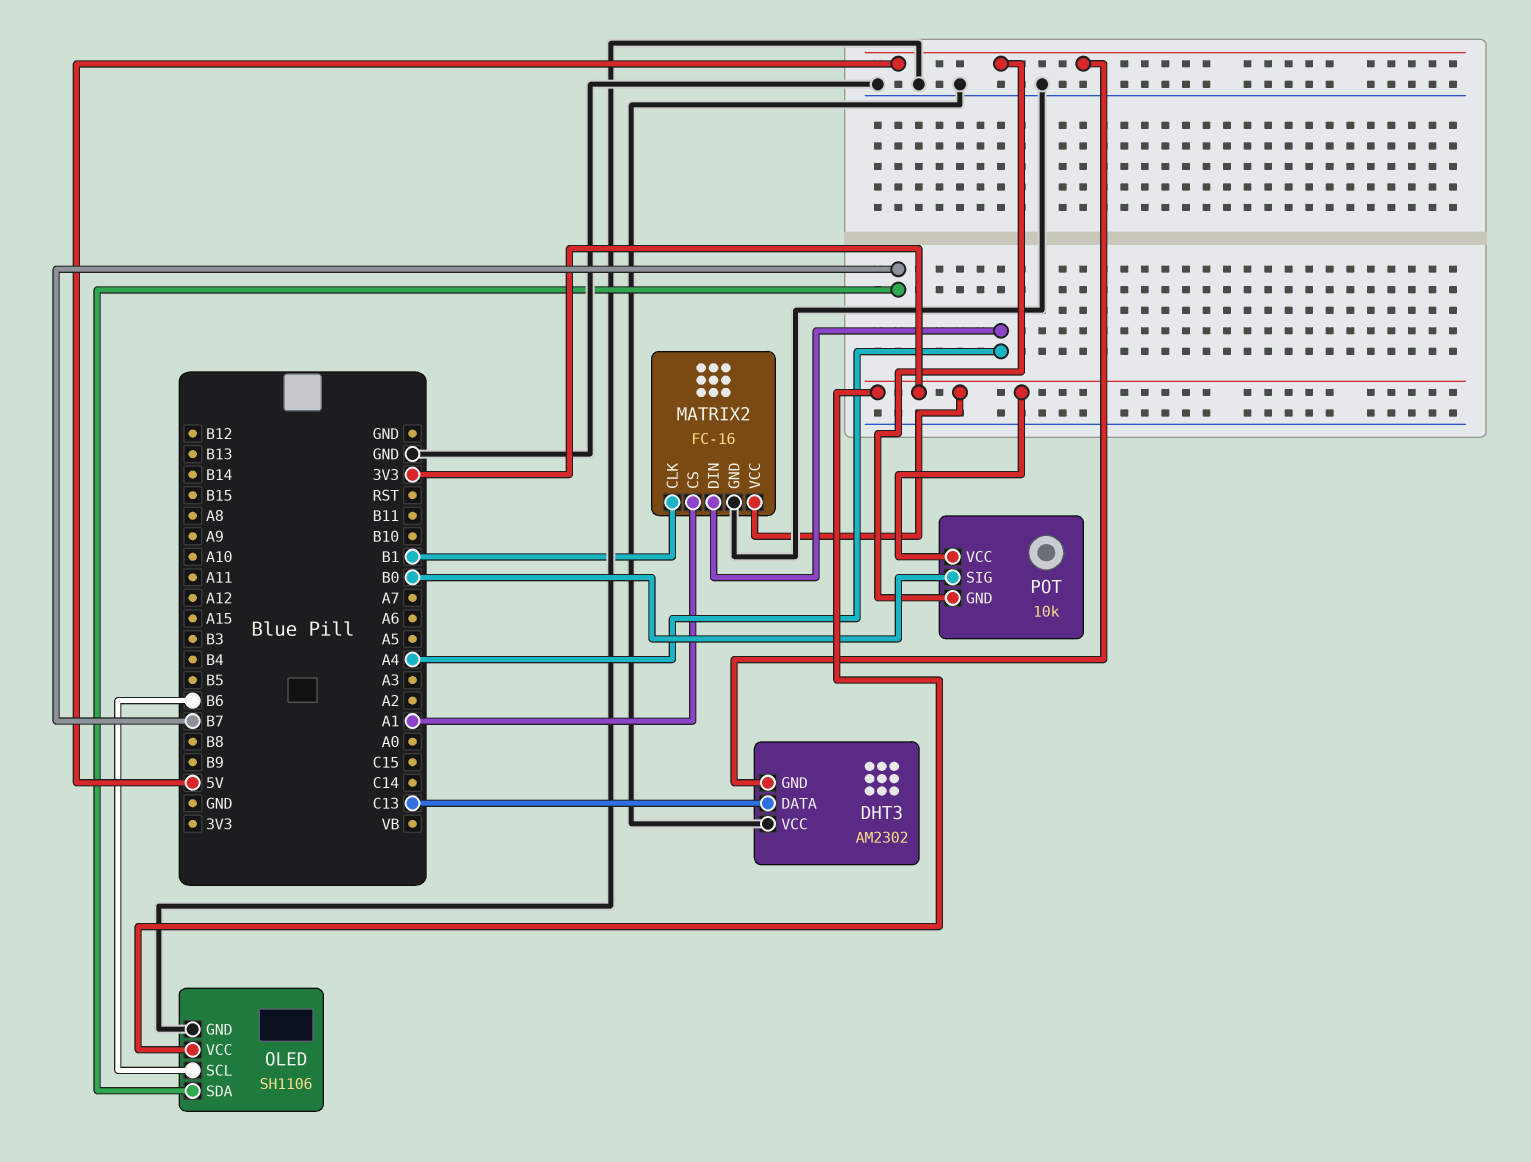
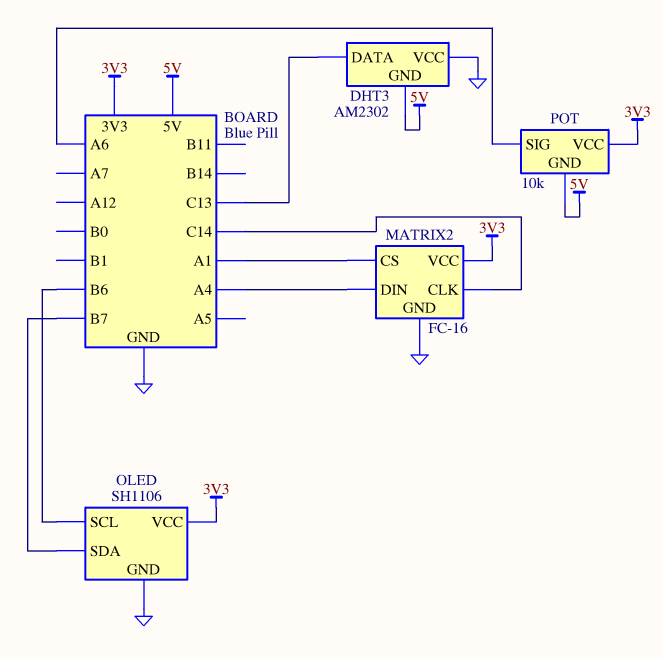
MATRIX2 pin CLK: B1 -> C14
POT pin SIG: B0 -> A6

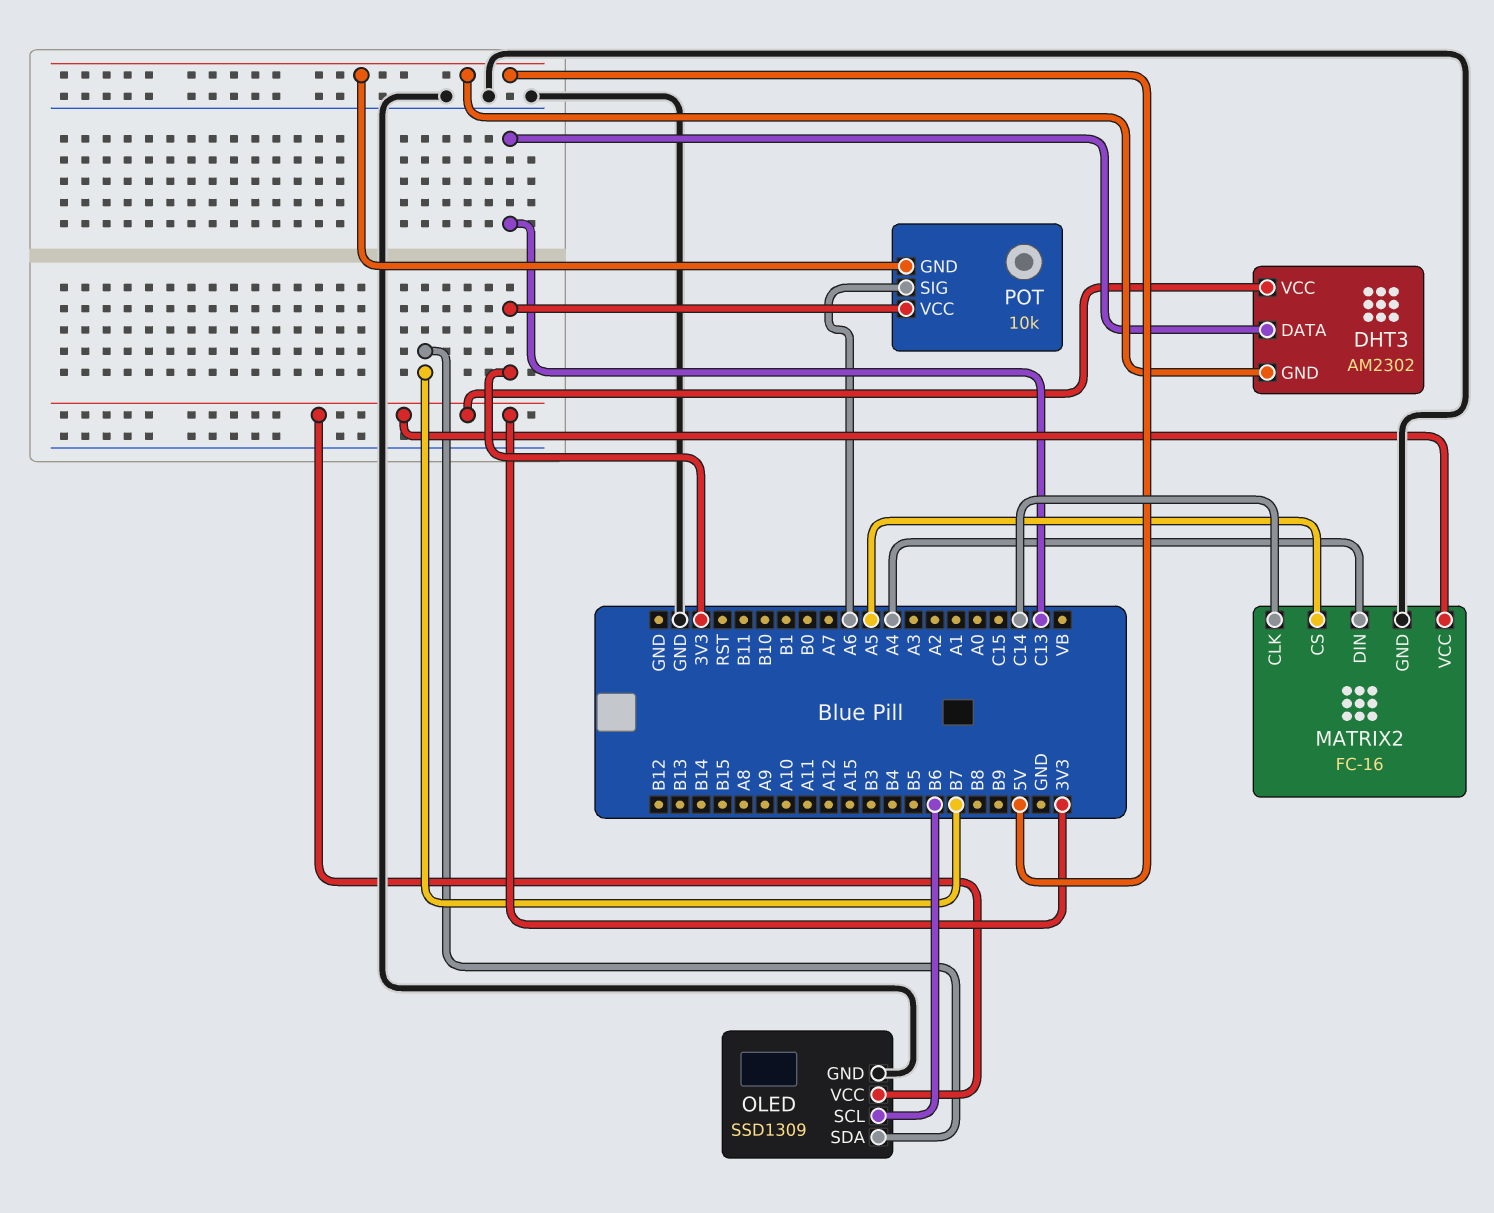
DHT3 pin VCC: GND -> 3V3
MATRIX2 pin CS: A1 -> A5
OLED: SH1106 -> SSD1309

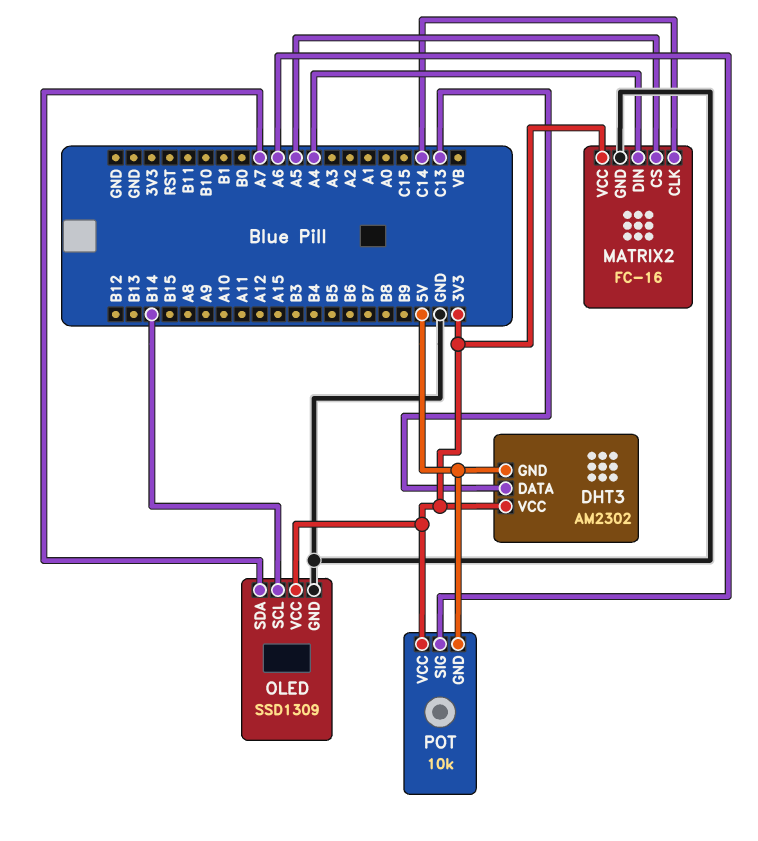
OLED pin SCL: B6 -> B14
OLED pin SDA: B7 -> A7

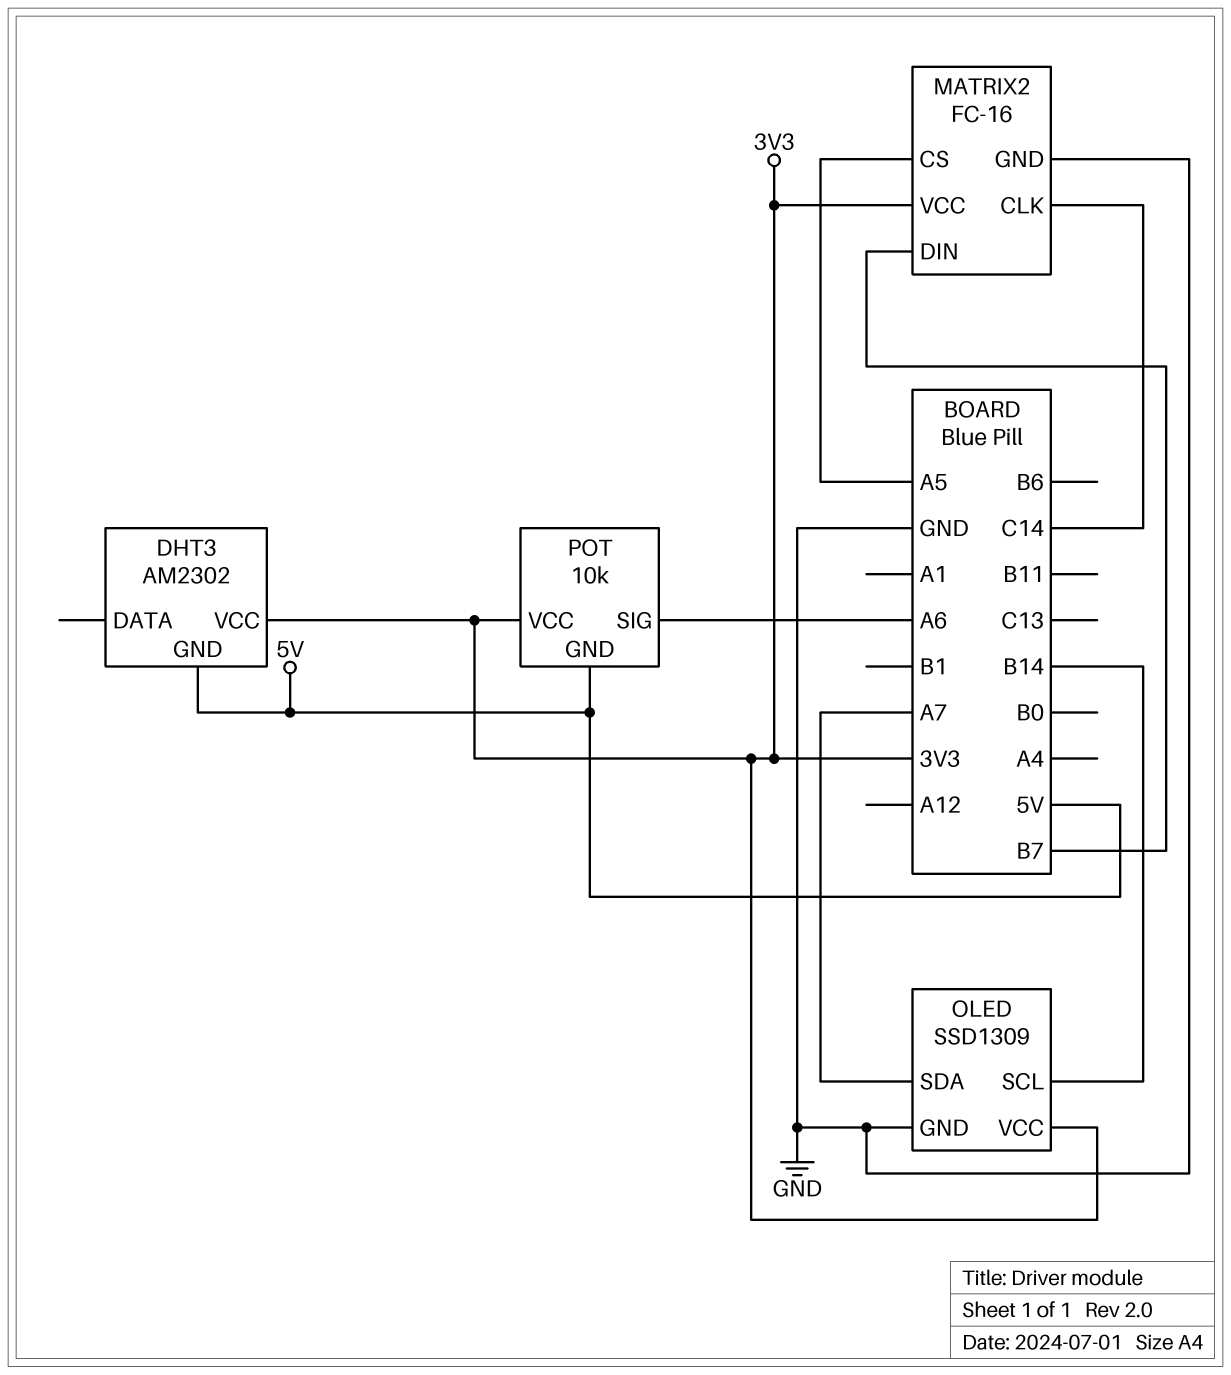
DHT3 pin DATA: C13 -> none
MATRIX2 pin DIN: A4 -> B7

